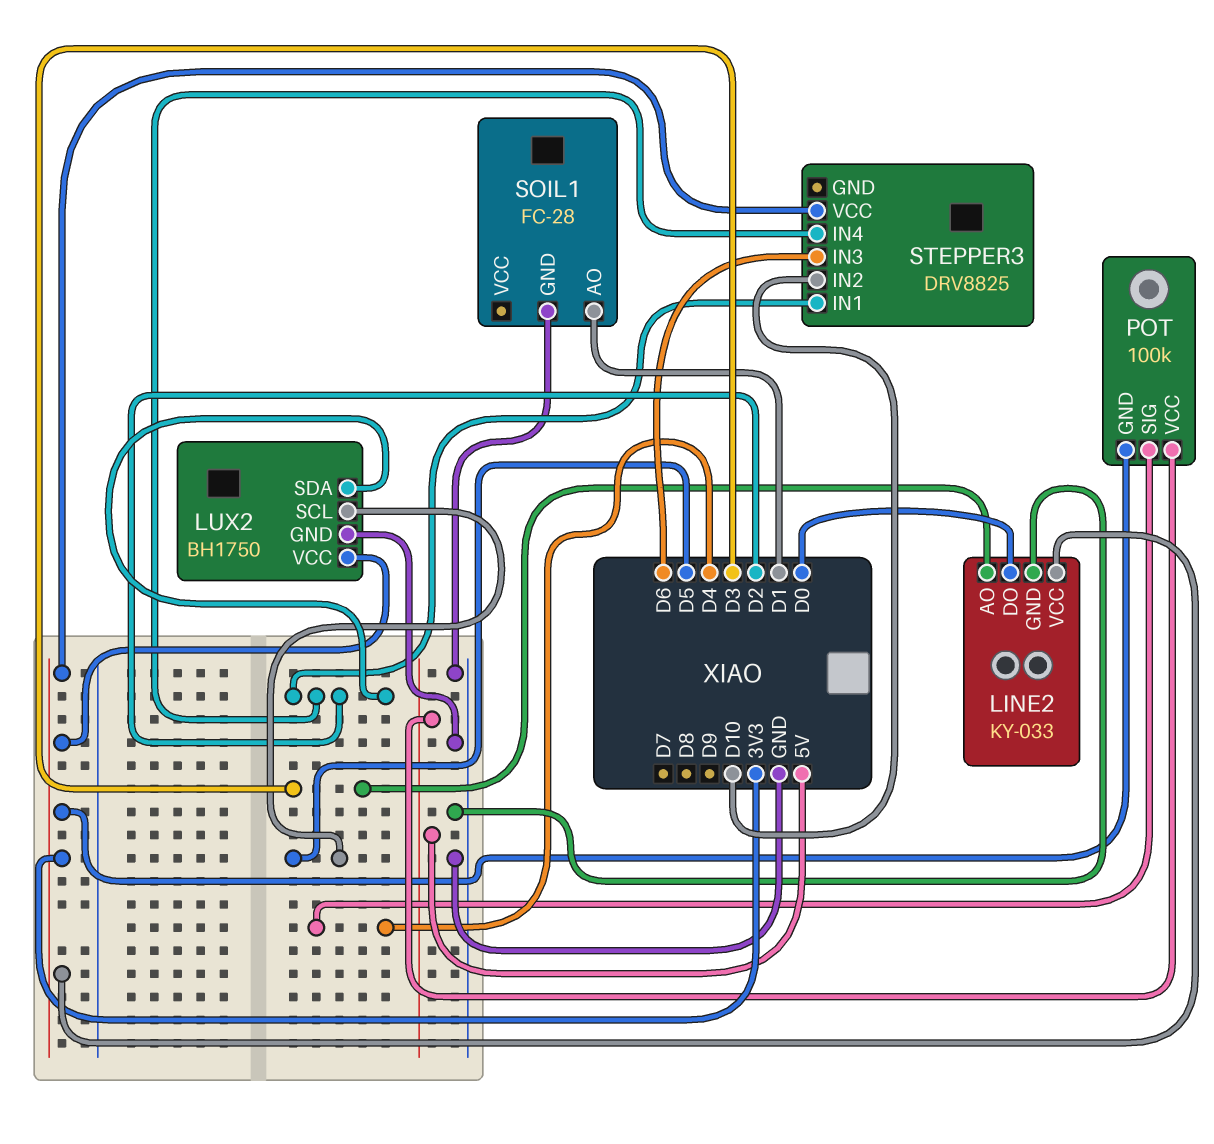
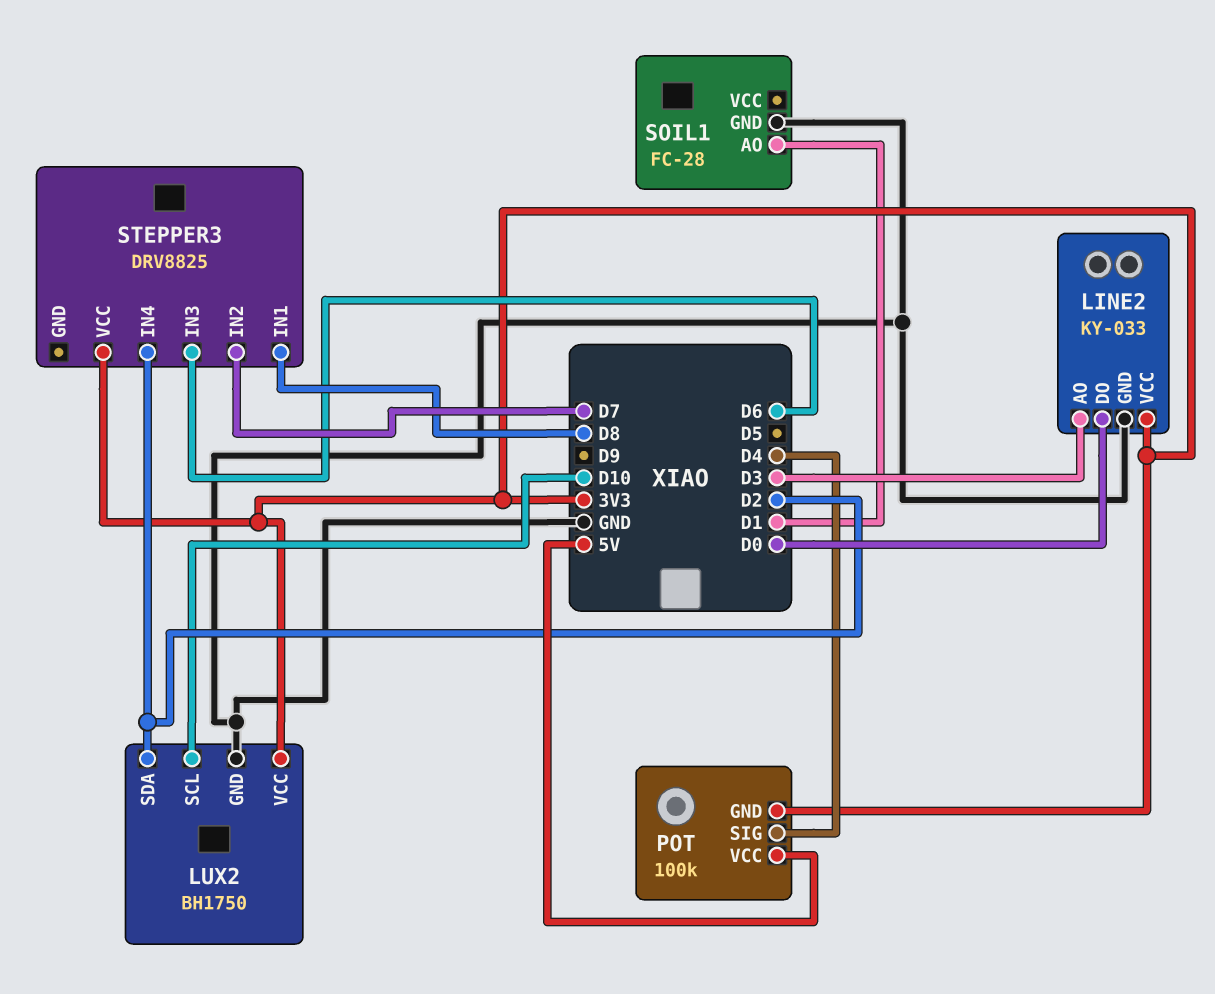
LUX2 pin SCL: D5 -> D10
STEPPER3 pin IN1: D2 -> D8
STEPPER3 pin IN2: D10 -> D7

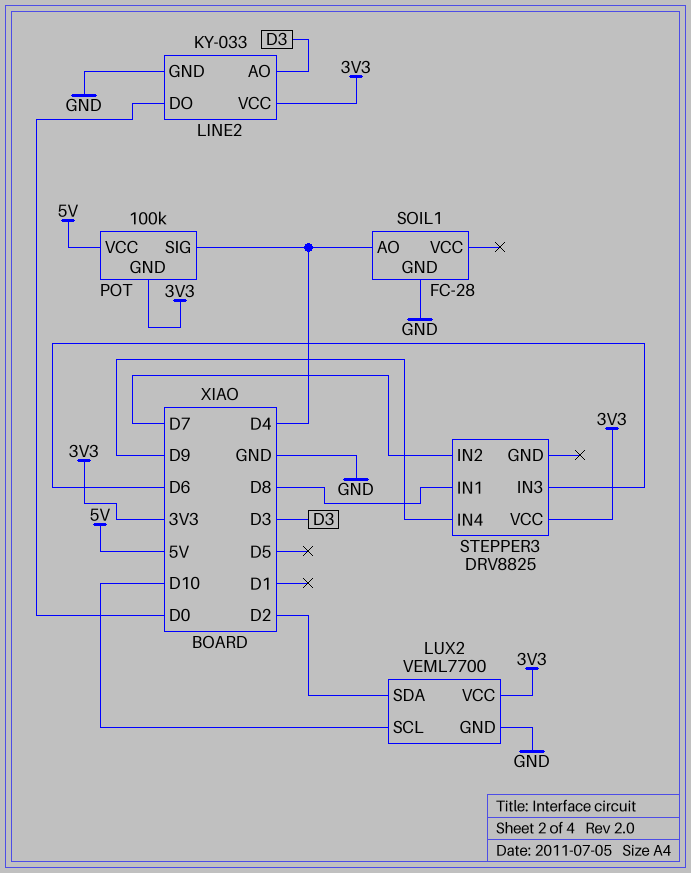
LUX2: BH1750 -> VEML7700
SOIL1 pin AO: D1 -> D4
STEPPER3 pin IN4: D2 -> D9

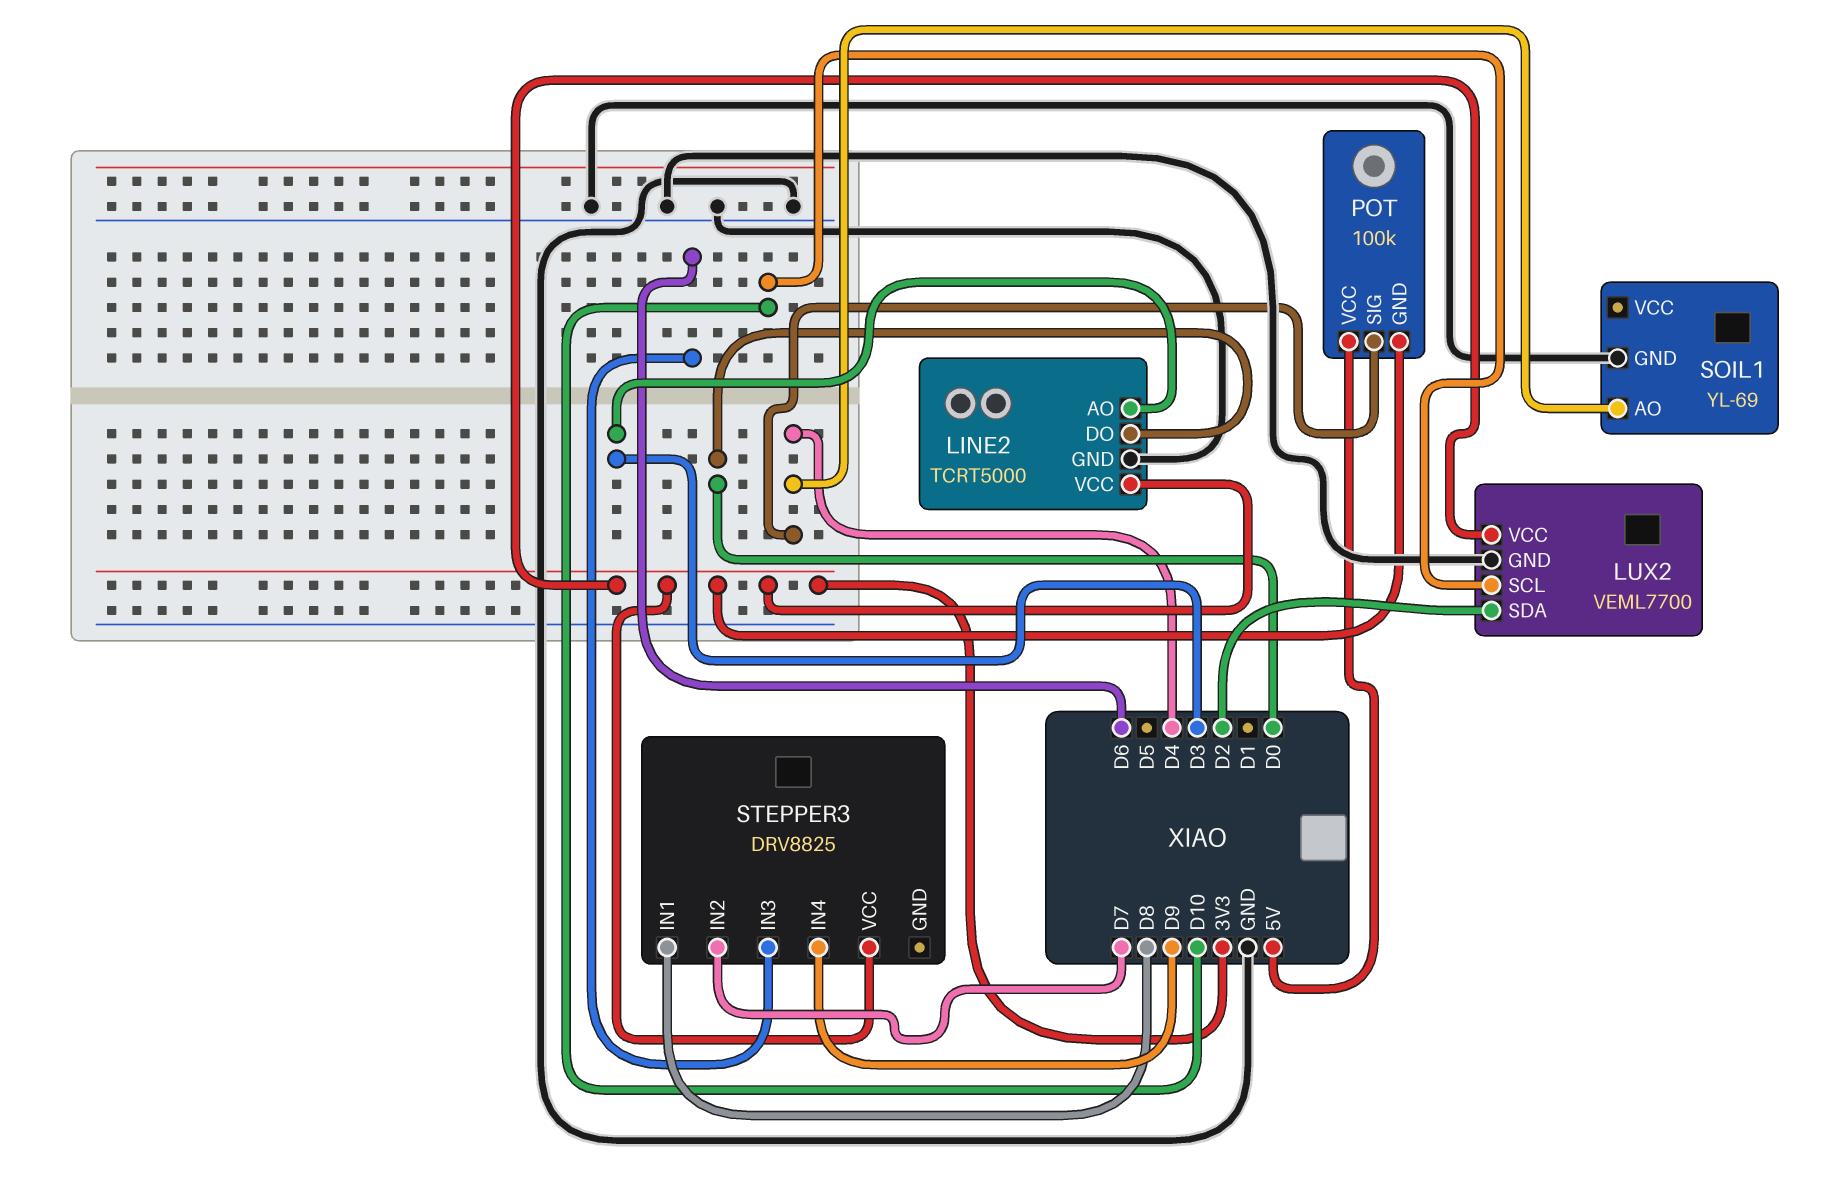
LINE2: KY-033 -> TCRT5000
SOIL1: FC-28 -> YL-69

